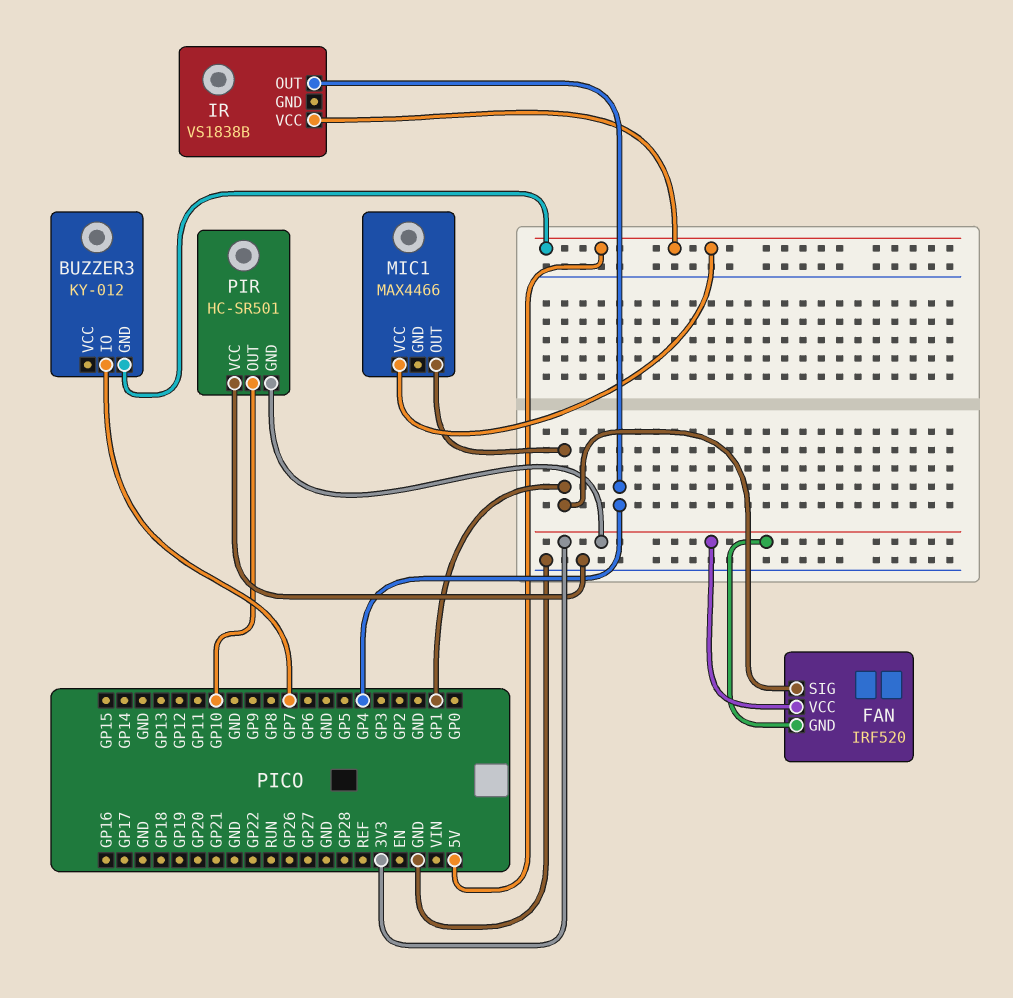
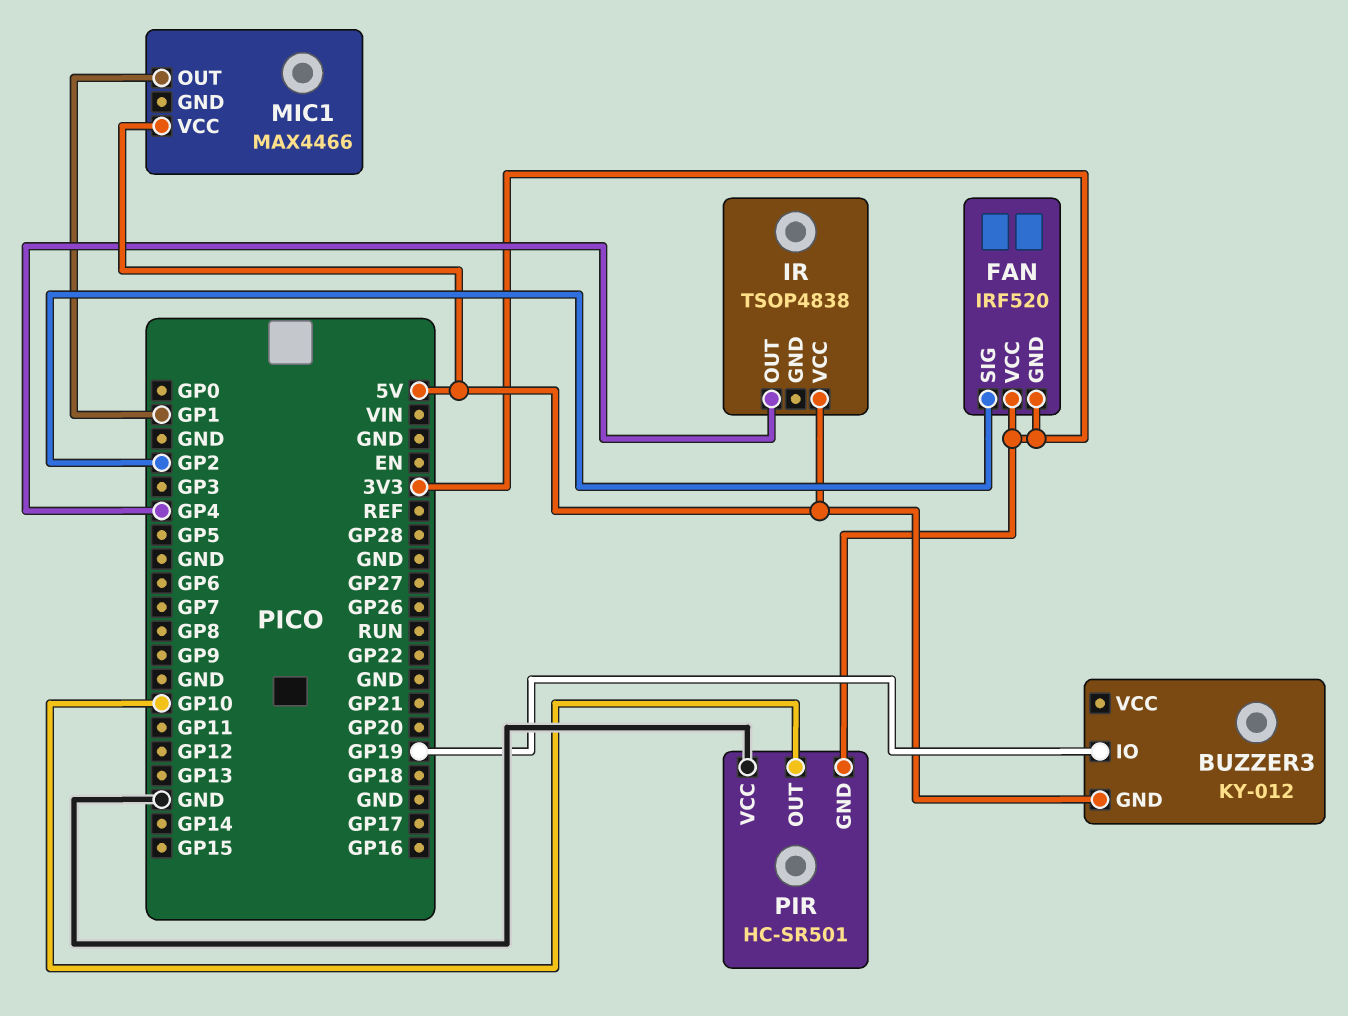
BUZZER3 pin IO: GP7 -> GP19
FAN pin SIG: GP1 -> GP2
IR: VS1838B -> TSOP4838

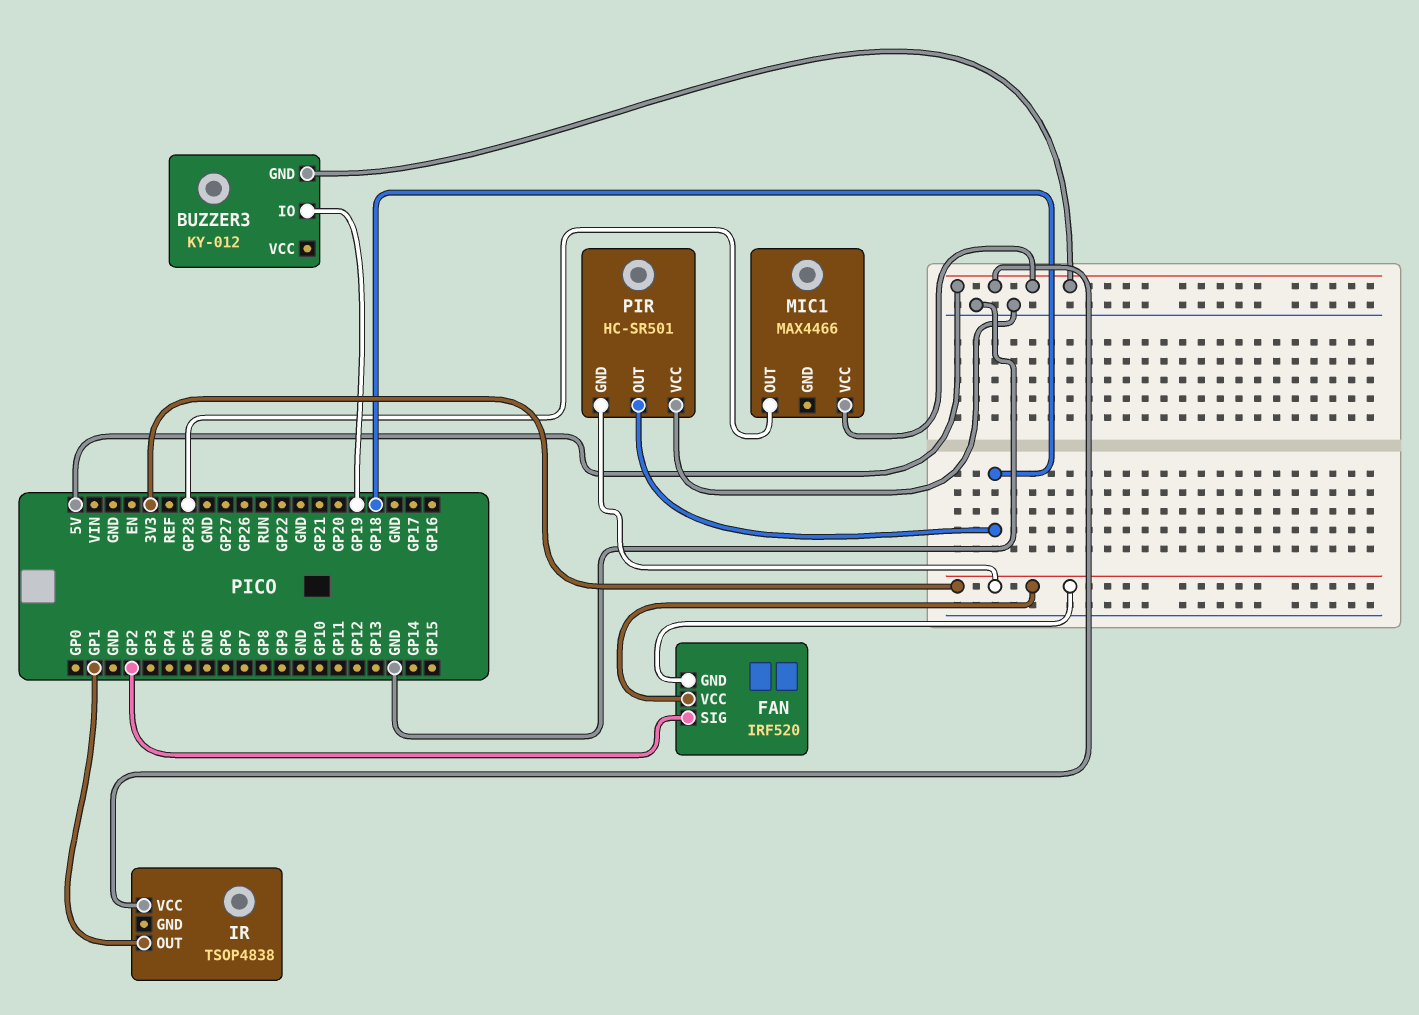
IR pin OUT: GP4 -> GP1
MIC1 pin OUT: GP1 -> GP28
PIR pin OUT: GP10 -> GP18

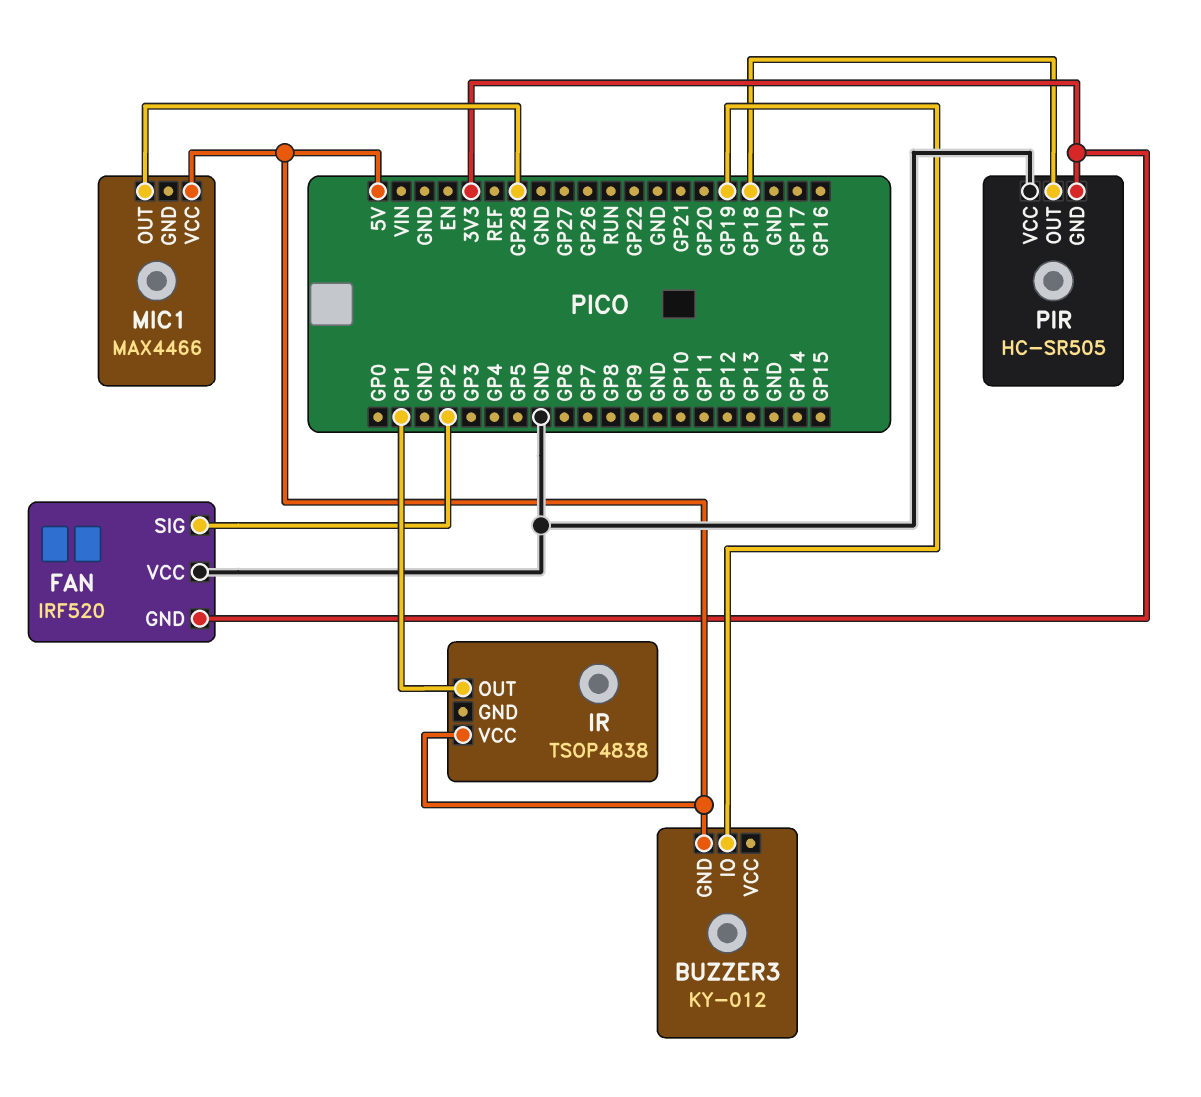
FAN pin VCC: 3V3 -> GND
PIR: HC-SR501 -> HC-SR505

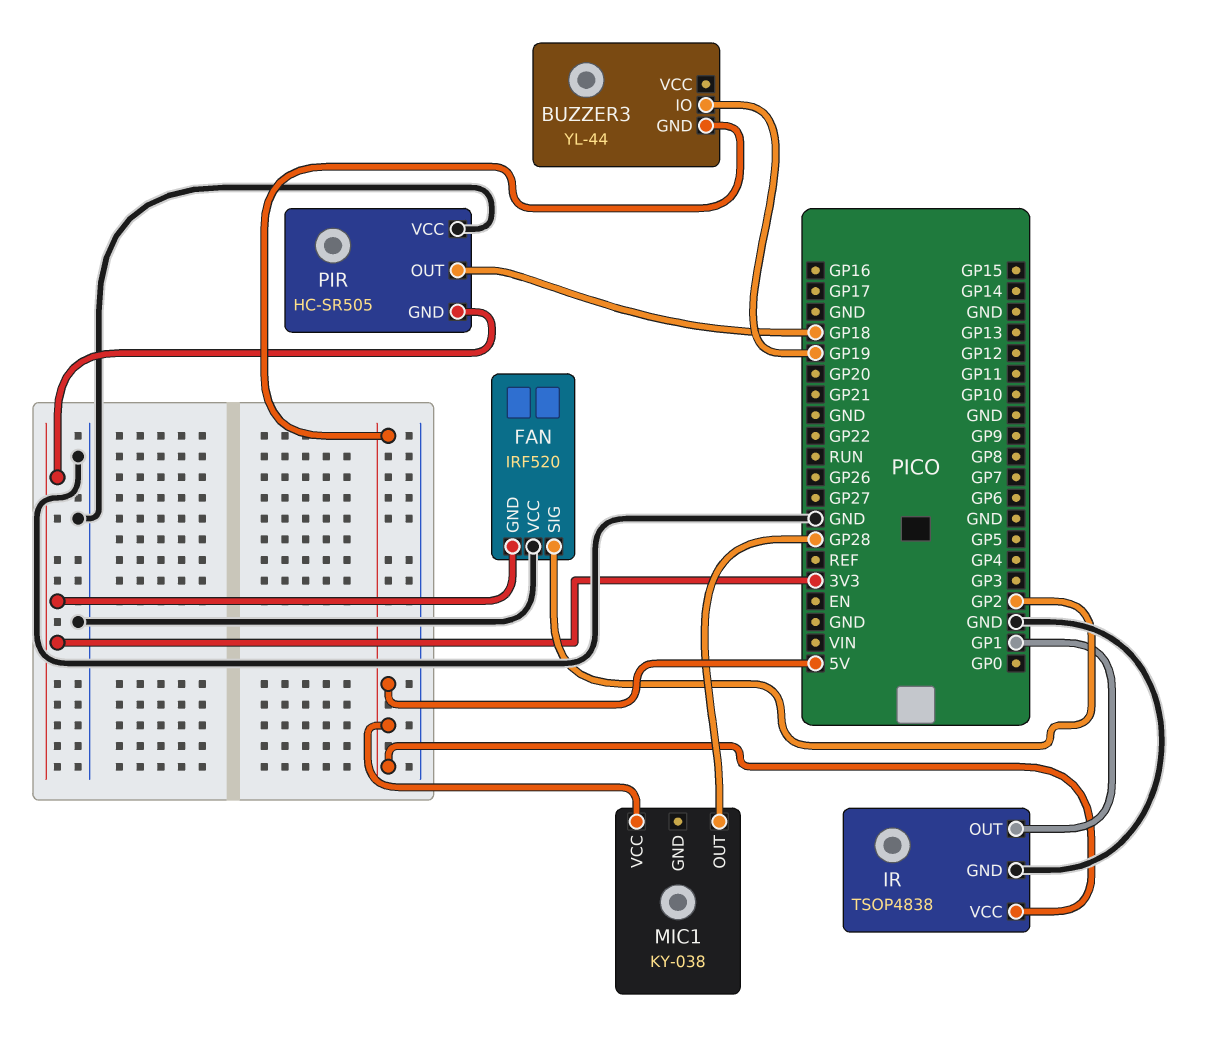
BUZZER3: KY-012 -> YL-44
IR pin GND: none -> GND
MIC1: MAX4466 -> KY-038

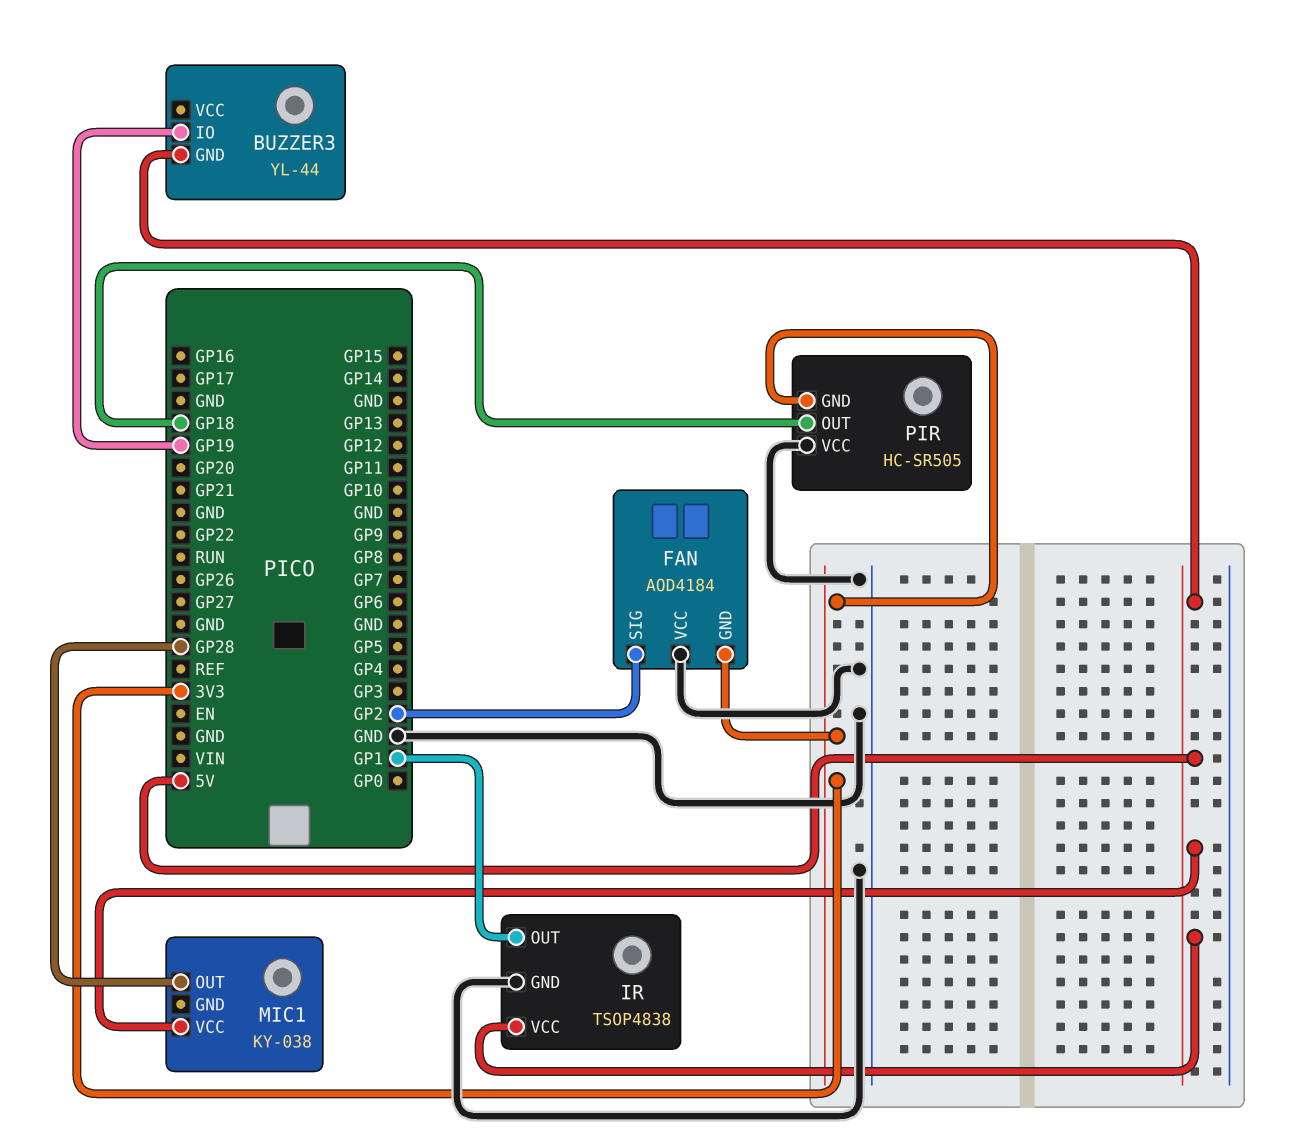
FAN: IRF520 -> AOD4184

